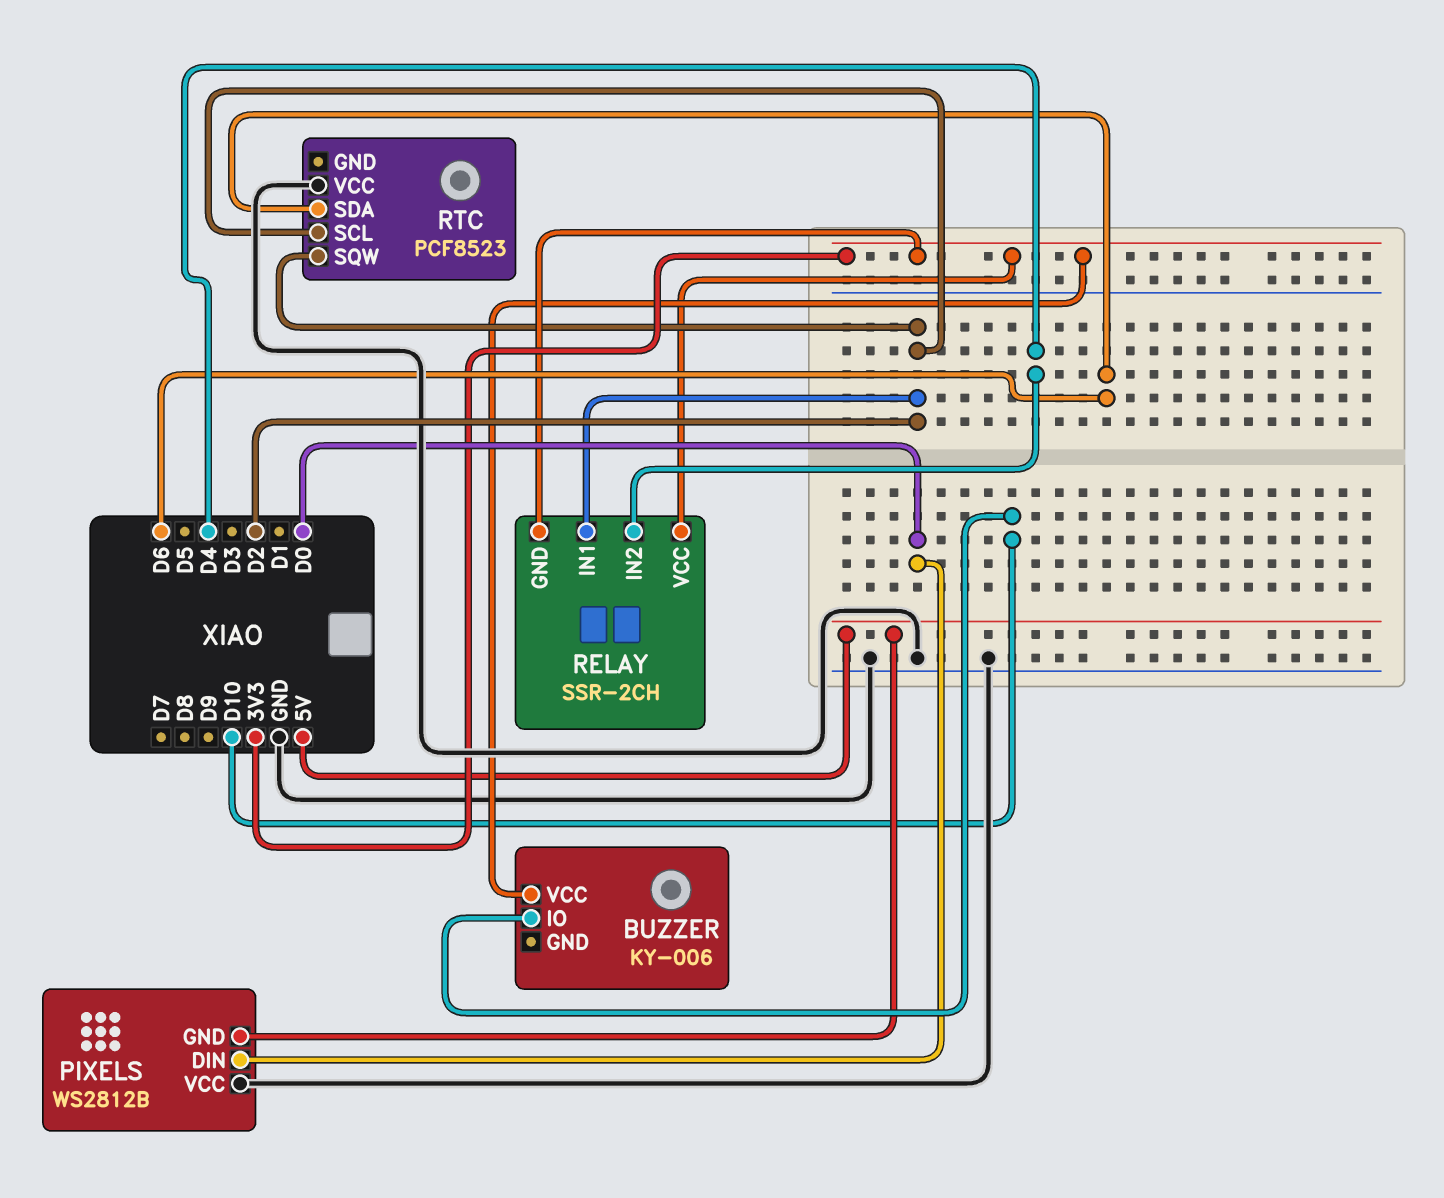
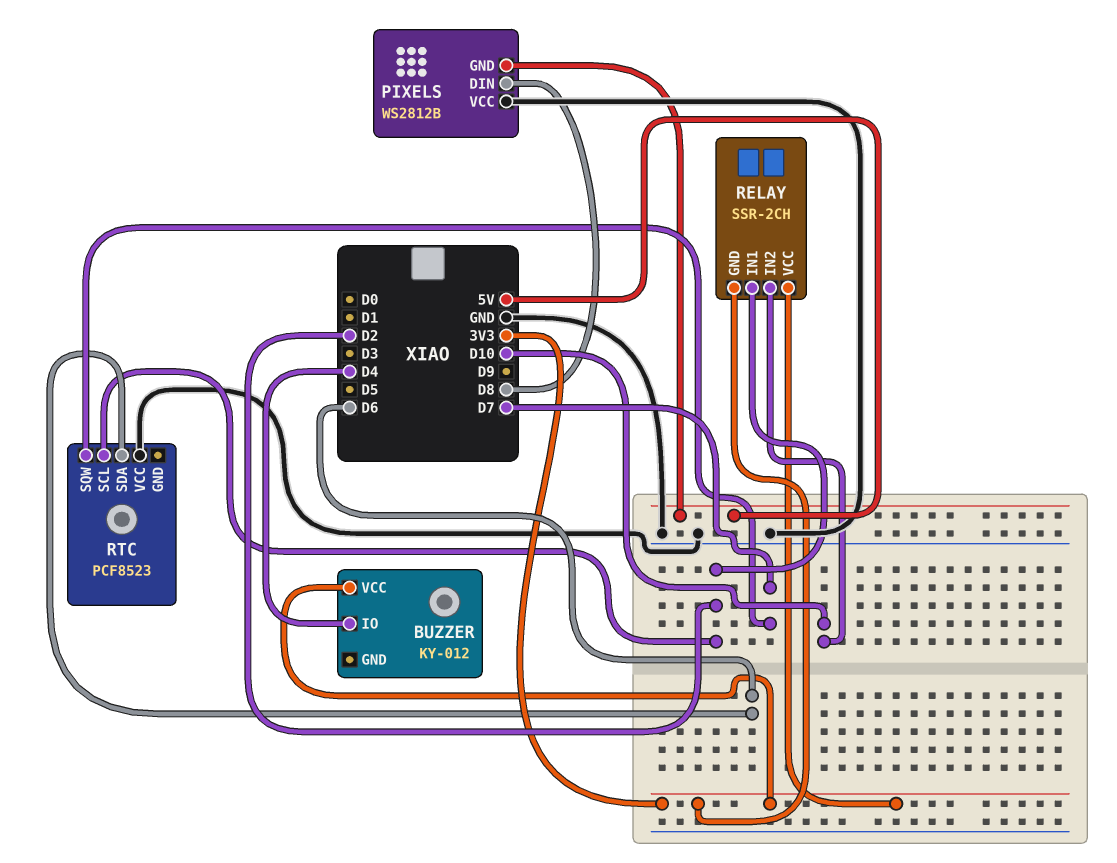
BUZZER: KY-006 -> KY-012
BUZZER pin IO: D10 -> D4
PIXELS pin DIN: D0 -> D8
RELAY pin IN2: D4 -> D10
RTC pin SQW: D2 -> D7

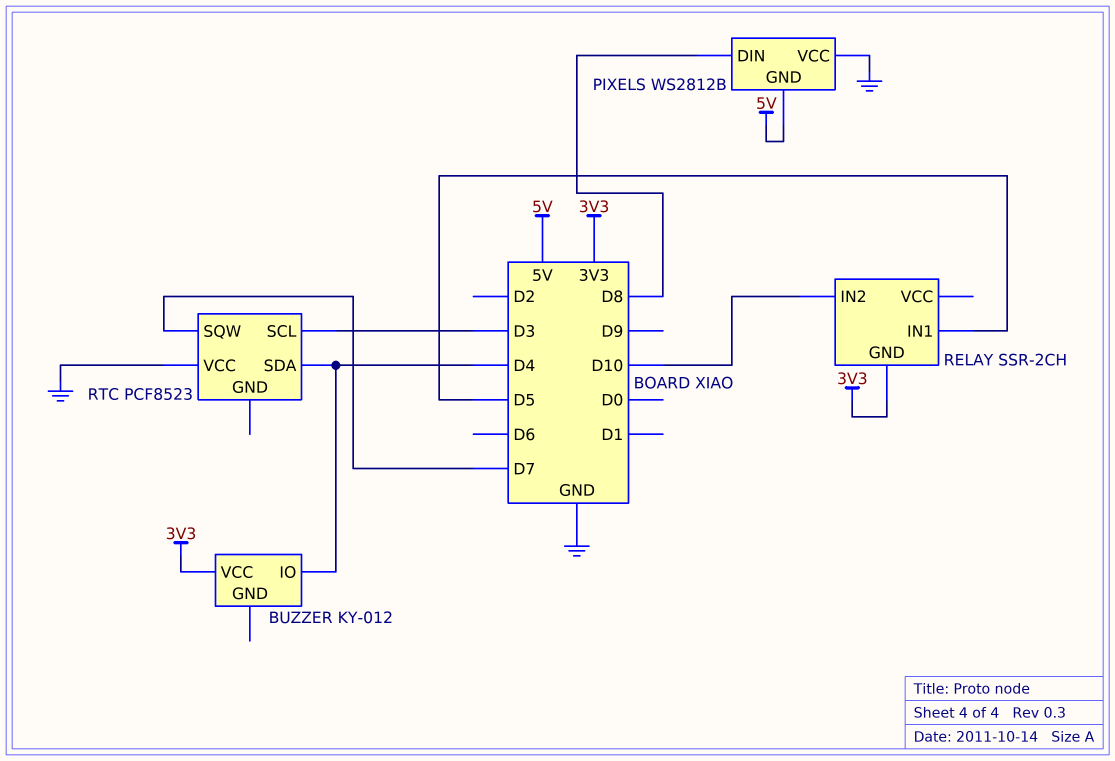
RELAY pin IN1: D2 -> D5
RELAY pin VCC: 3V3 -> none
RTC pin SCL: D2 -> D3
RTC pin SDA: D6 -> D4

